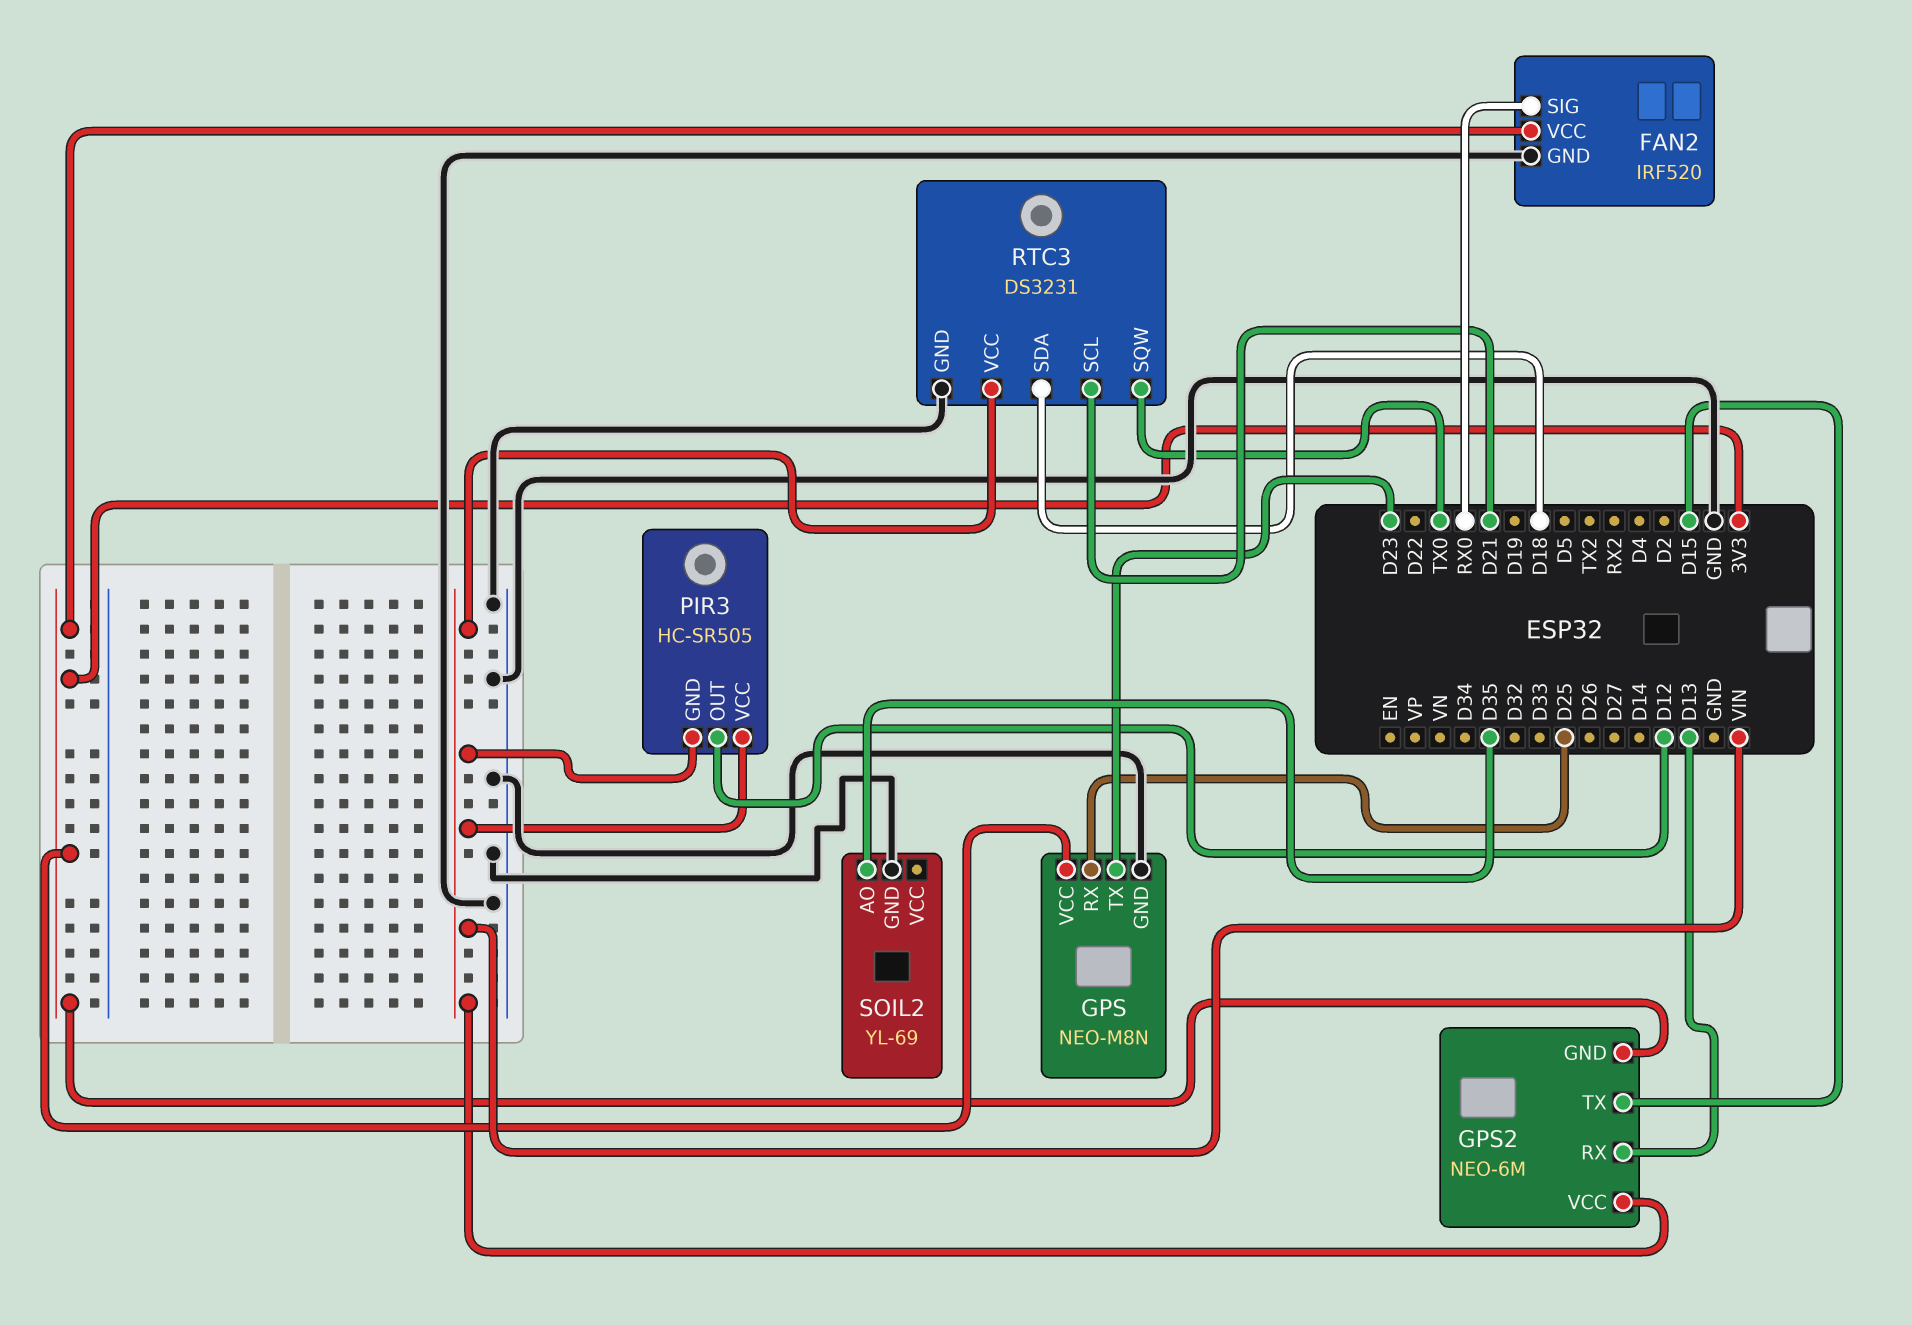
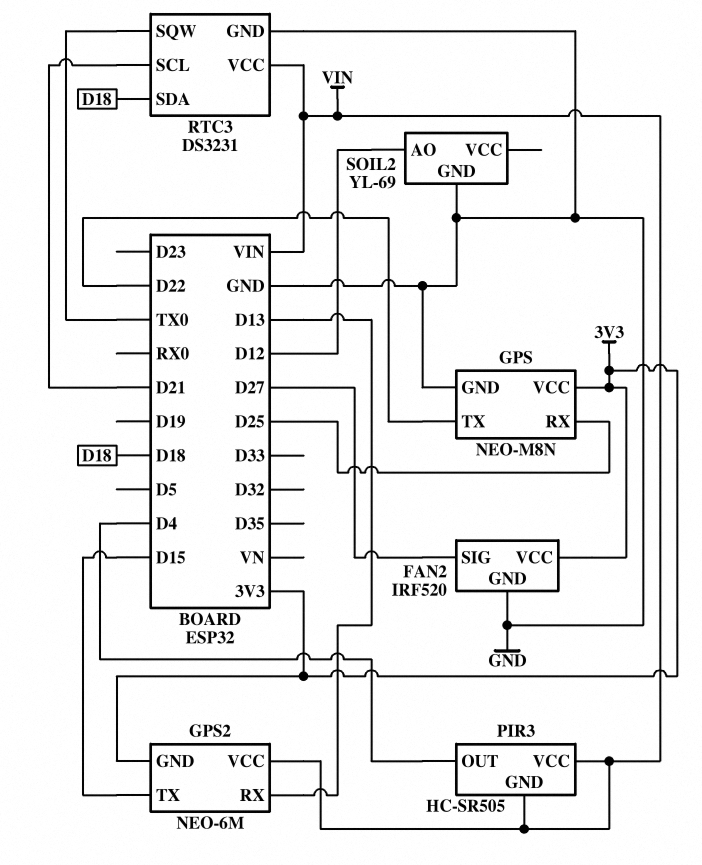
FAN2 pin SIG: RX0 -> D27
GPS pin TX: D23 -> D22
PIR3 pin OUT: D12 -> D4
SOIL2 pin AO: D35 -> D12

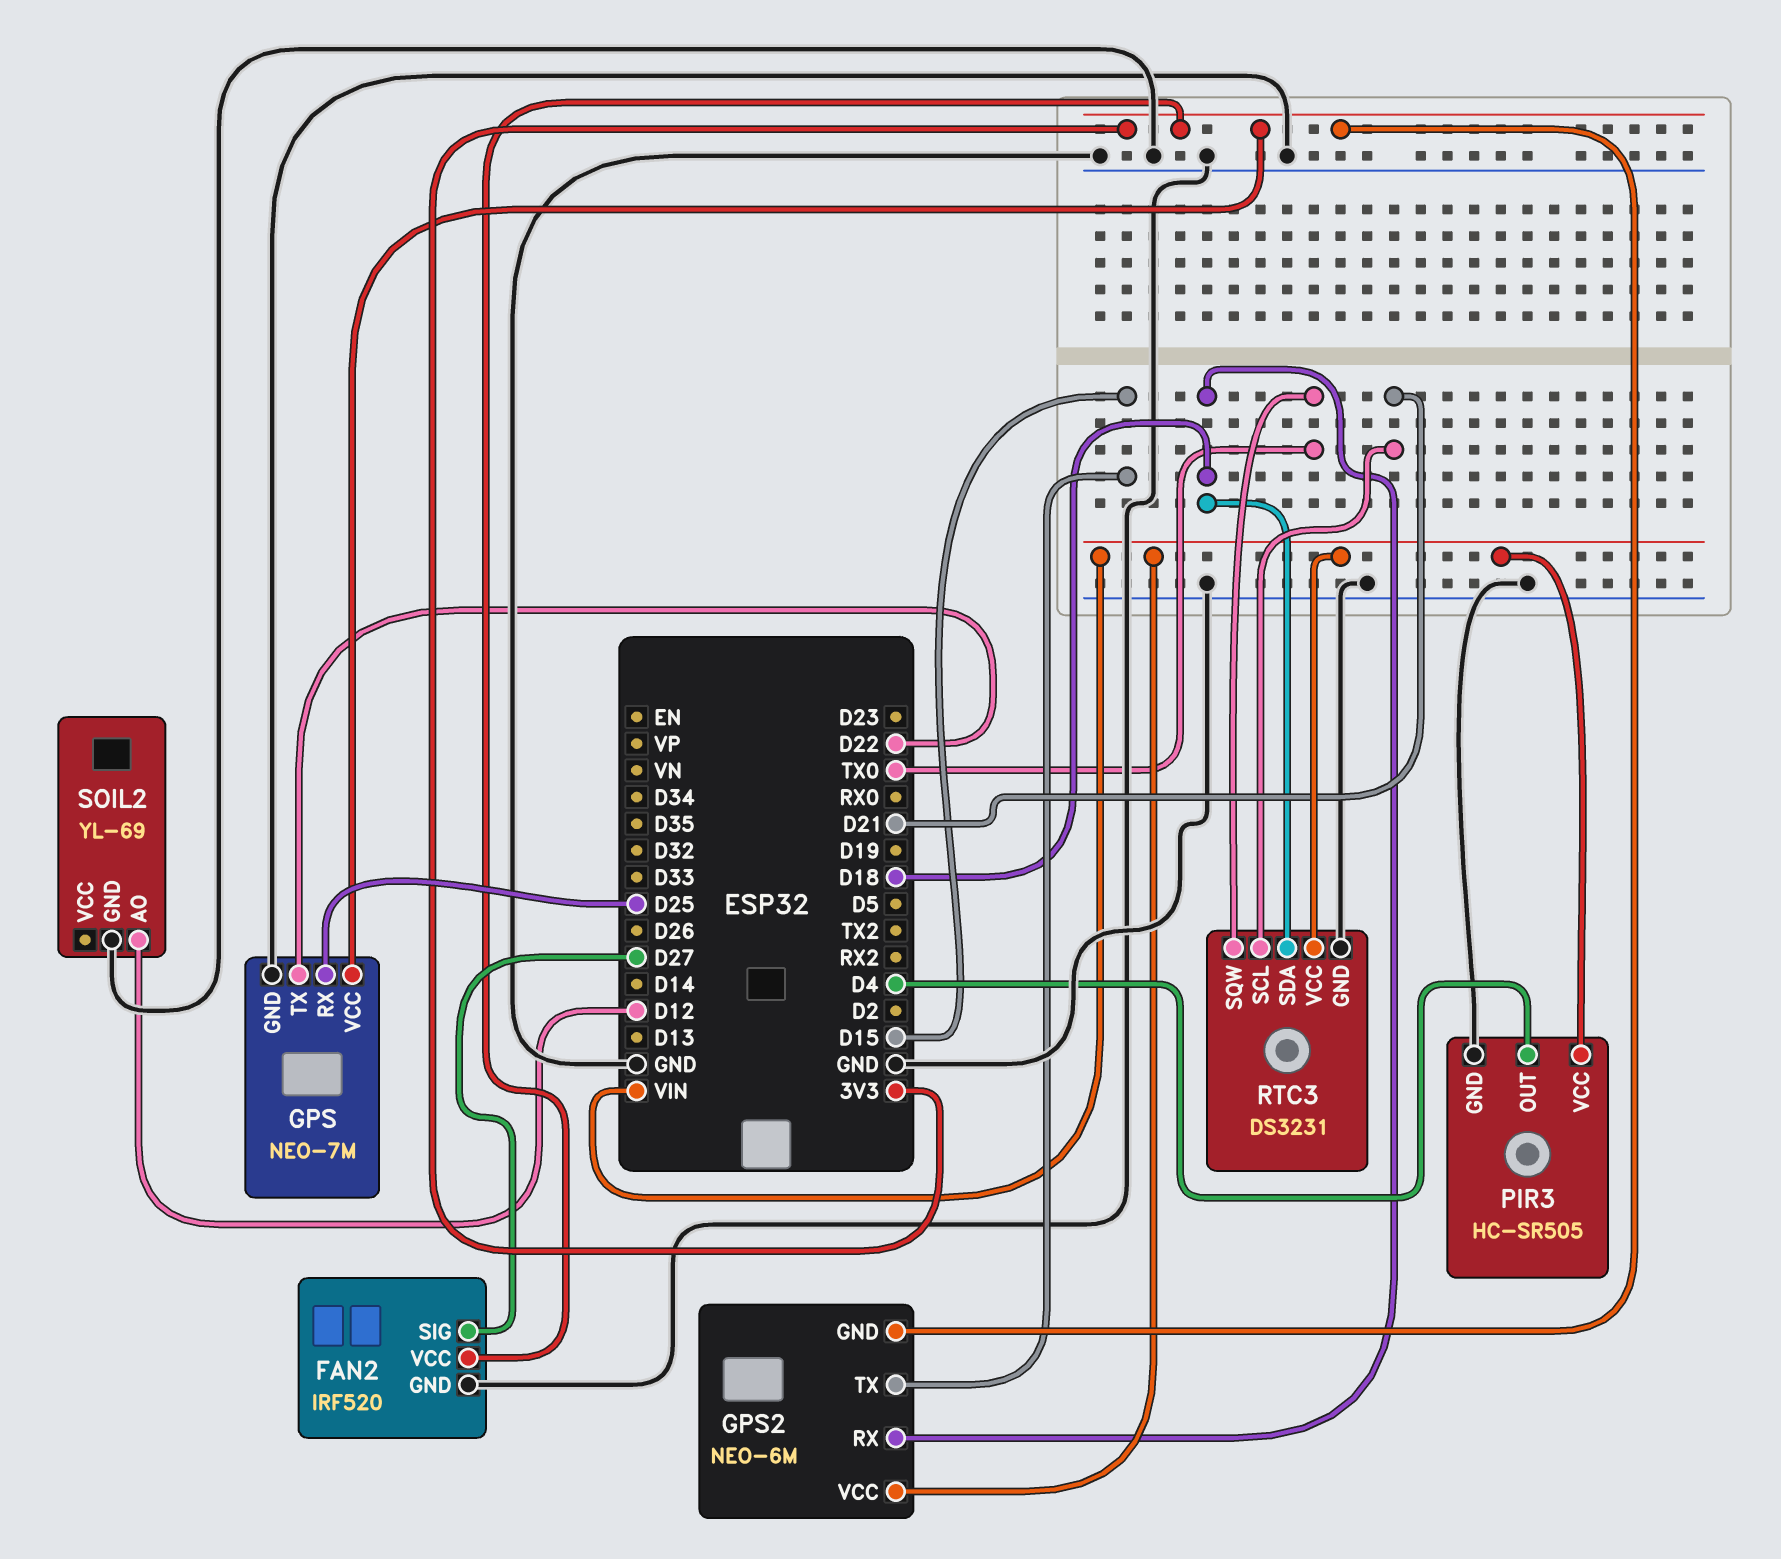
GPS: NEO-M8N -> NEO-7M
GPS2 pin RX: D13 -> D18
PIR3 pin GND: VIN -> GND

